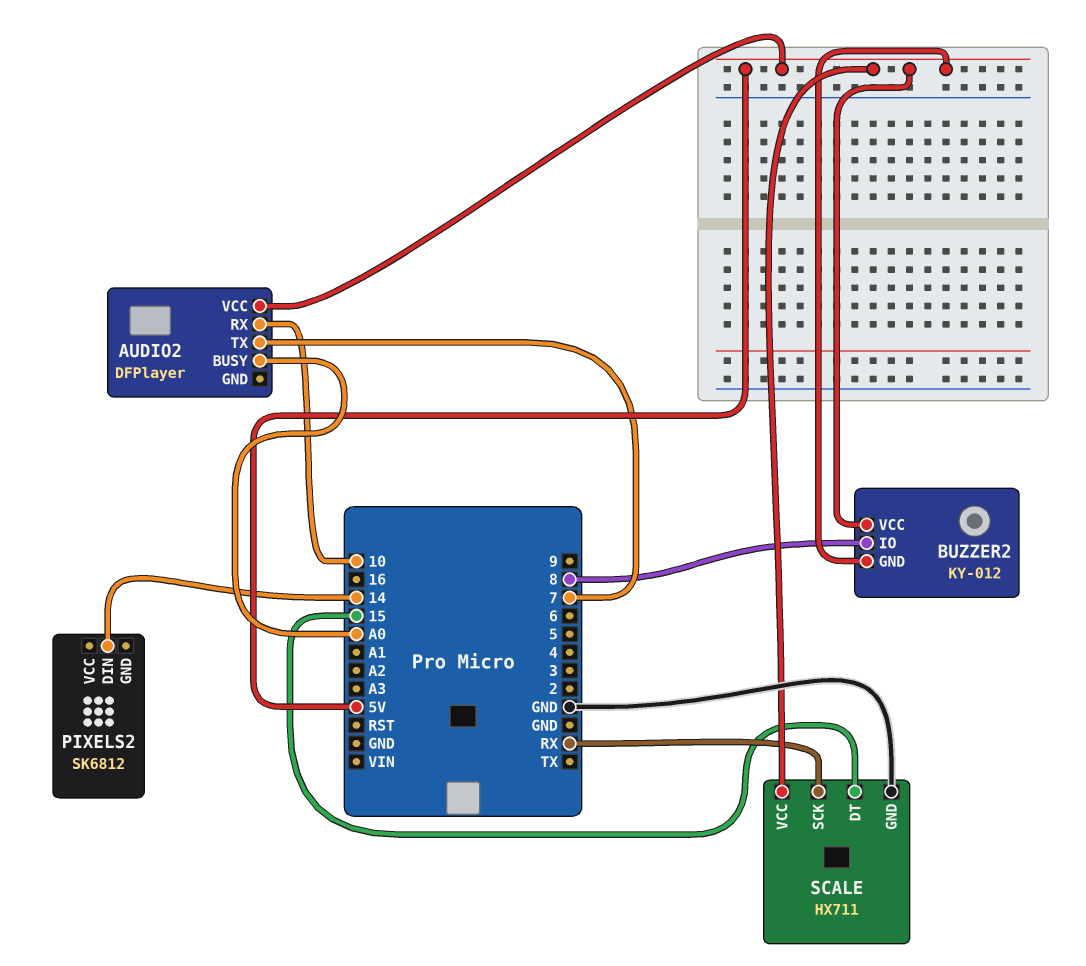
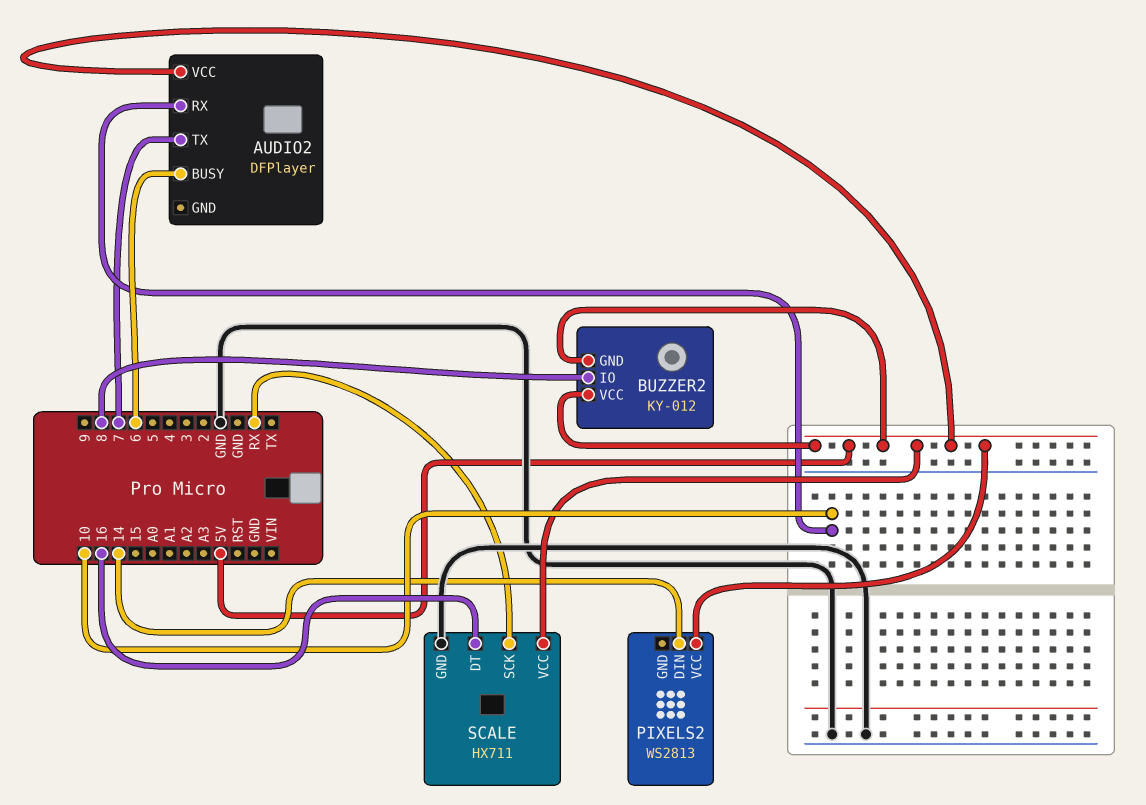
AUDIO2 pin BUSY: A0 -> 6
PIXELS2: SK6812 -> WS2813
PIXELS2 pin VCC: none -> 5V
SCALE pin DT: 15 -> 16

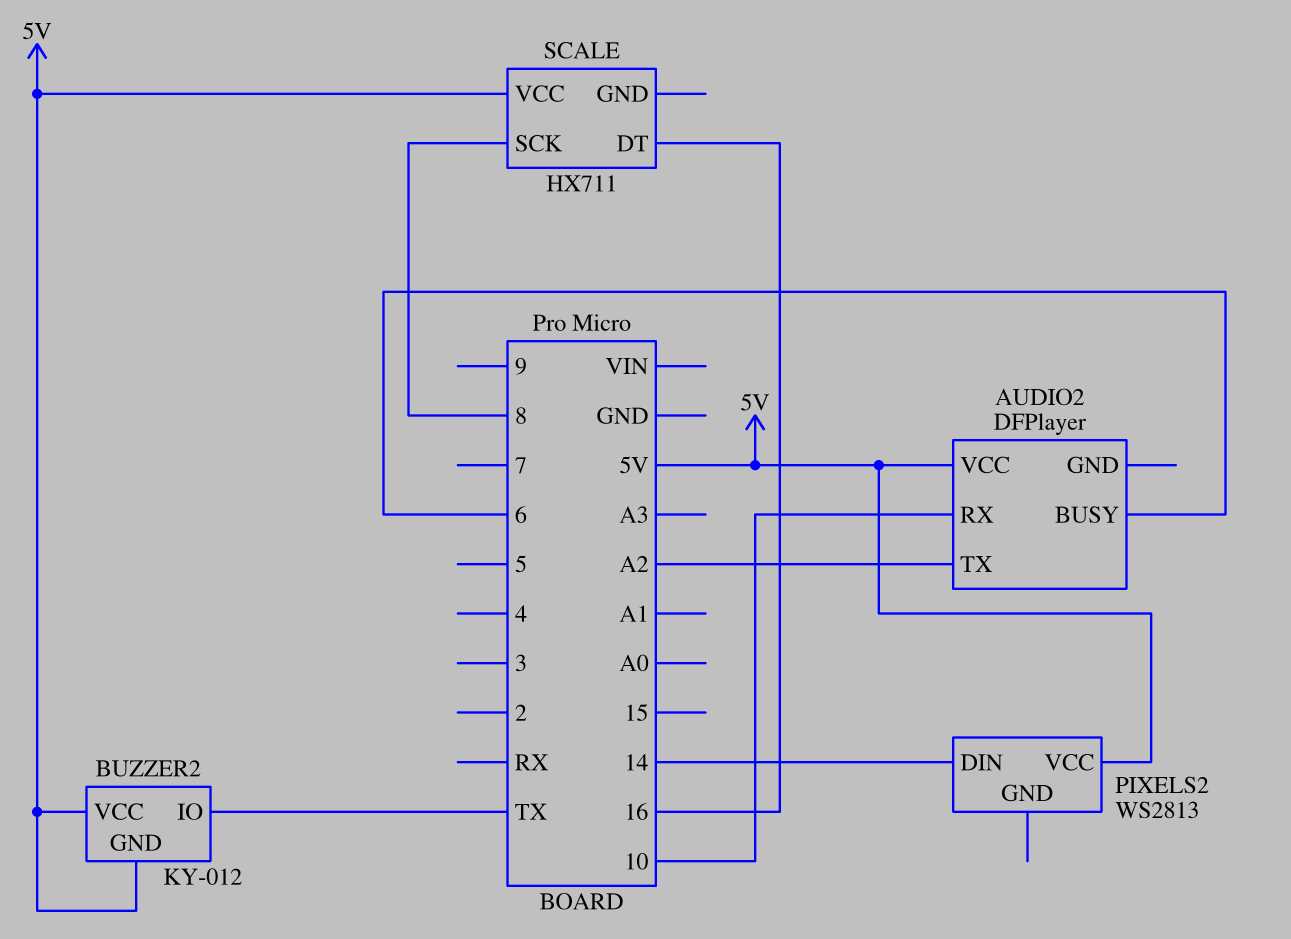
AUDIO2 pin TX: 7 -> A2
BUZZER2 pin IO: 8 -> TX
SCALE pin GND: GND -> none
SCALE pin SCK: RX -> 8

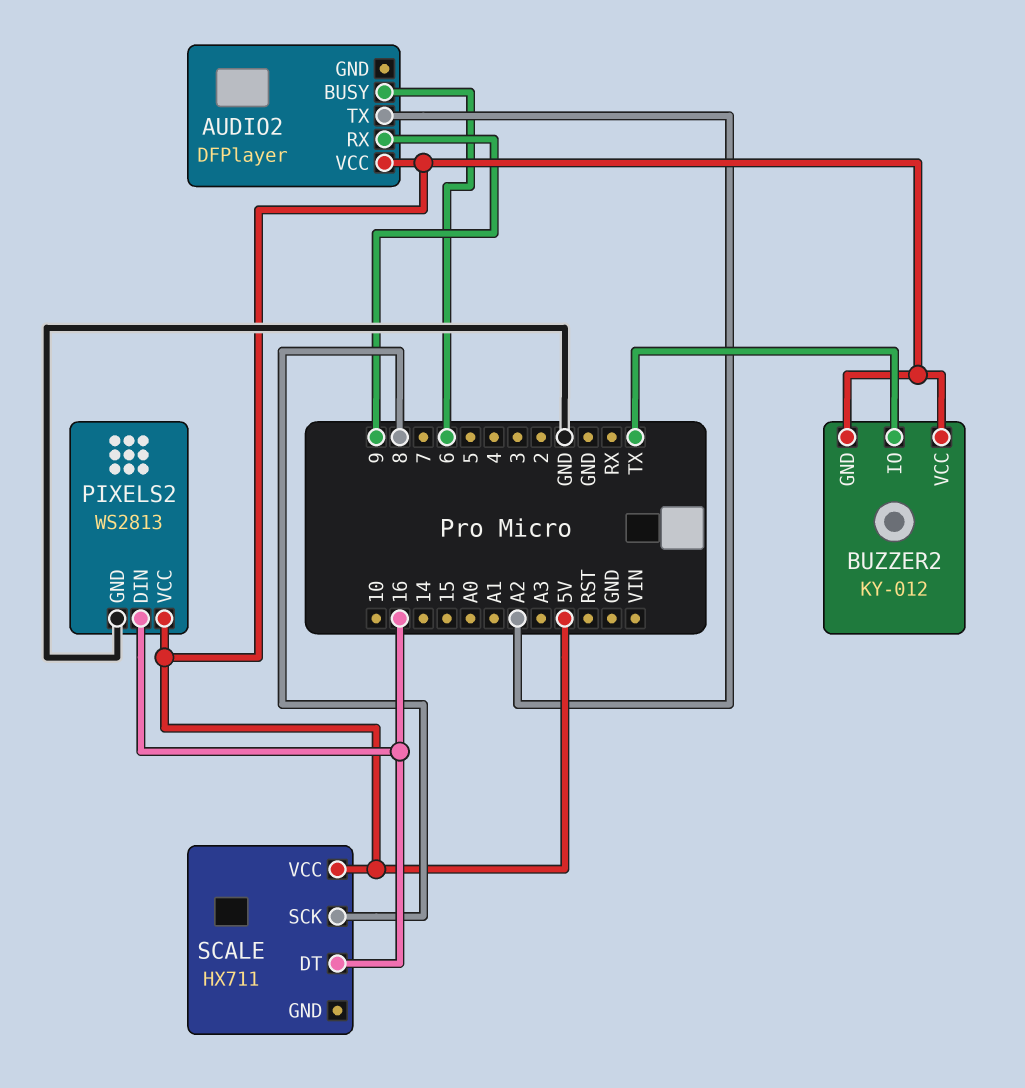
AUDIO2 pin RX: 10 -> 9
PIXELS2 pin DIN: 14 -> 16
PIXELS2 pin GND: none -> GND

